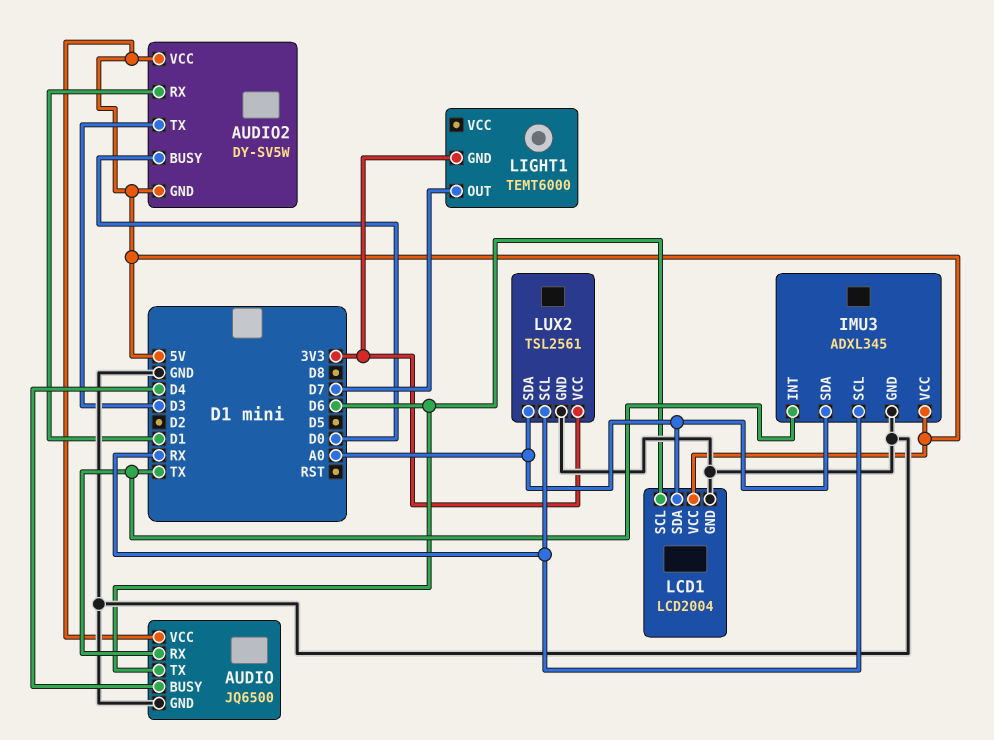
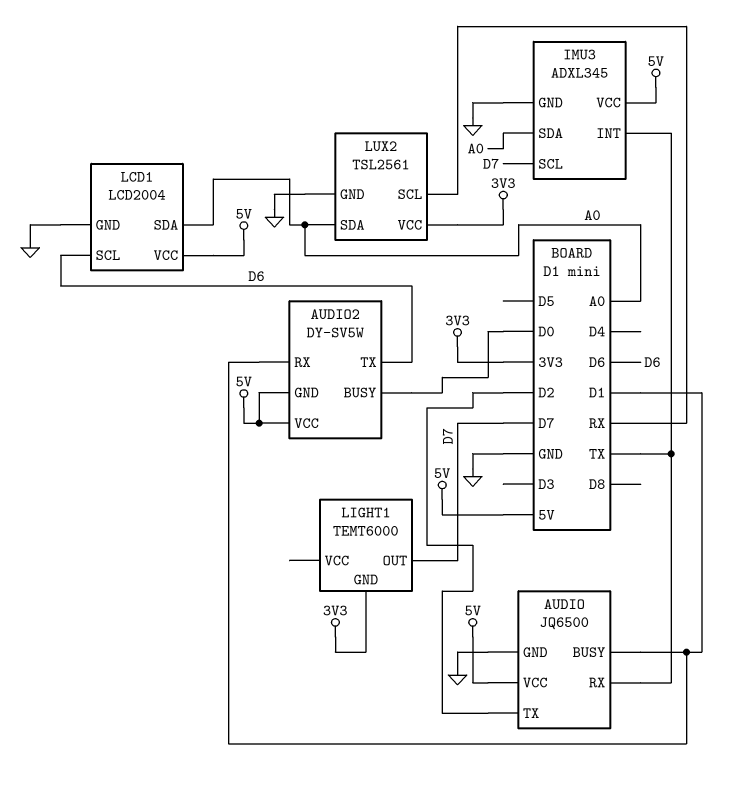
AUDIO pin BUSY: D4 -> D1
AUDIO pin TX: D6 -> D2
AUDIO2 pin TX: D3 -> D6
IMU3 pin SCL: RX -> D7

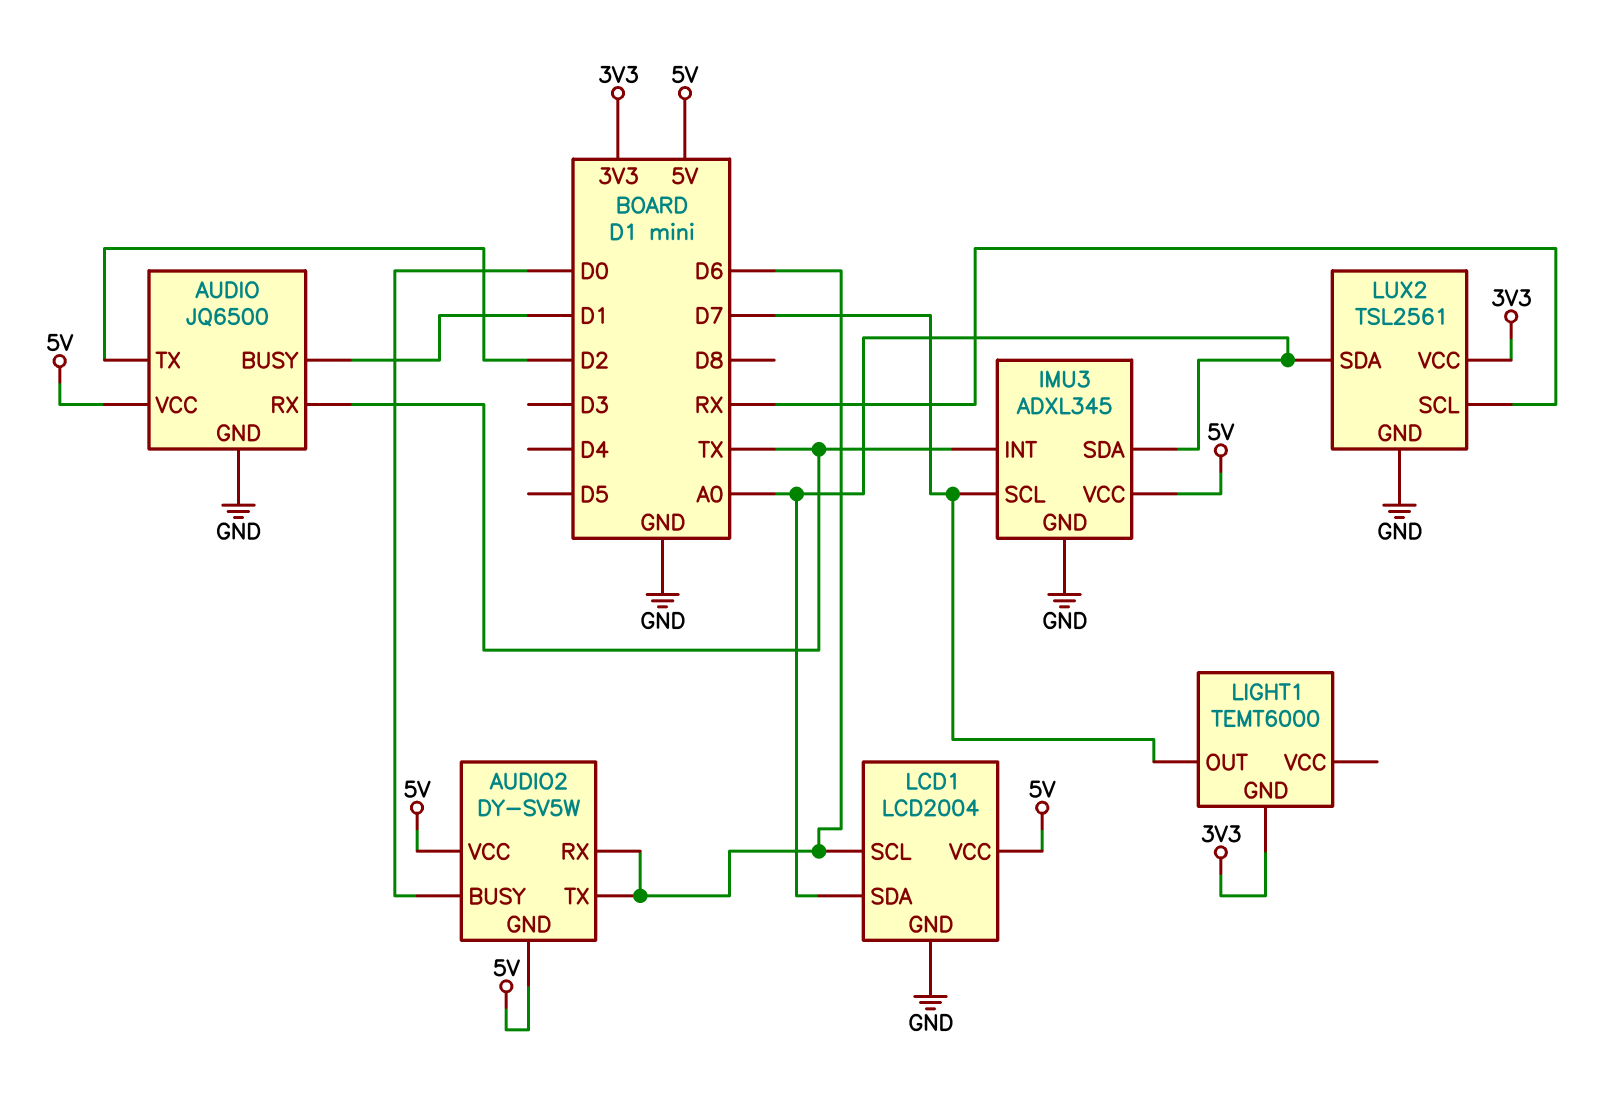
AUDIO2 pin RX: D1 -> D6

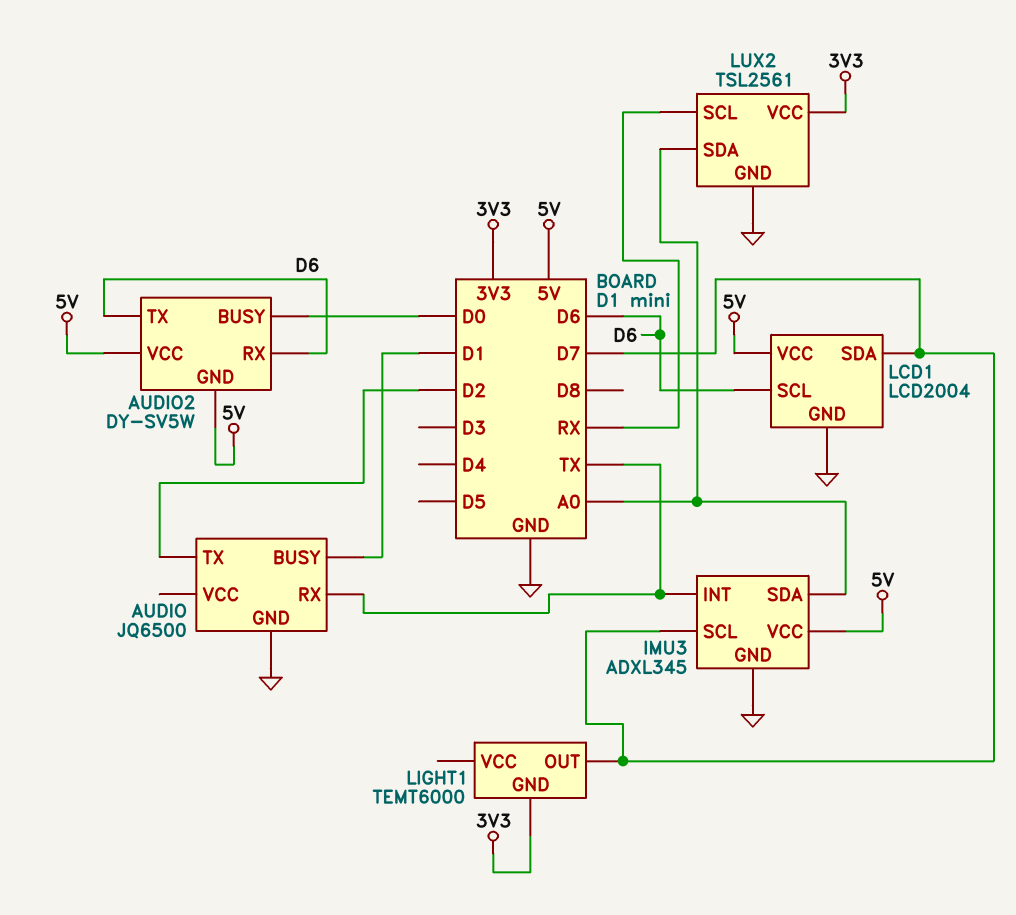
AUDIO pin VCC: 5V -> none
LCD1 pin SDA: A0 -> D7

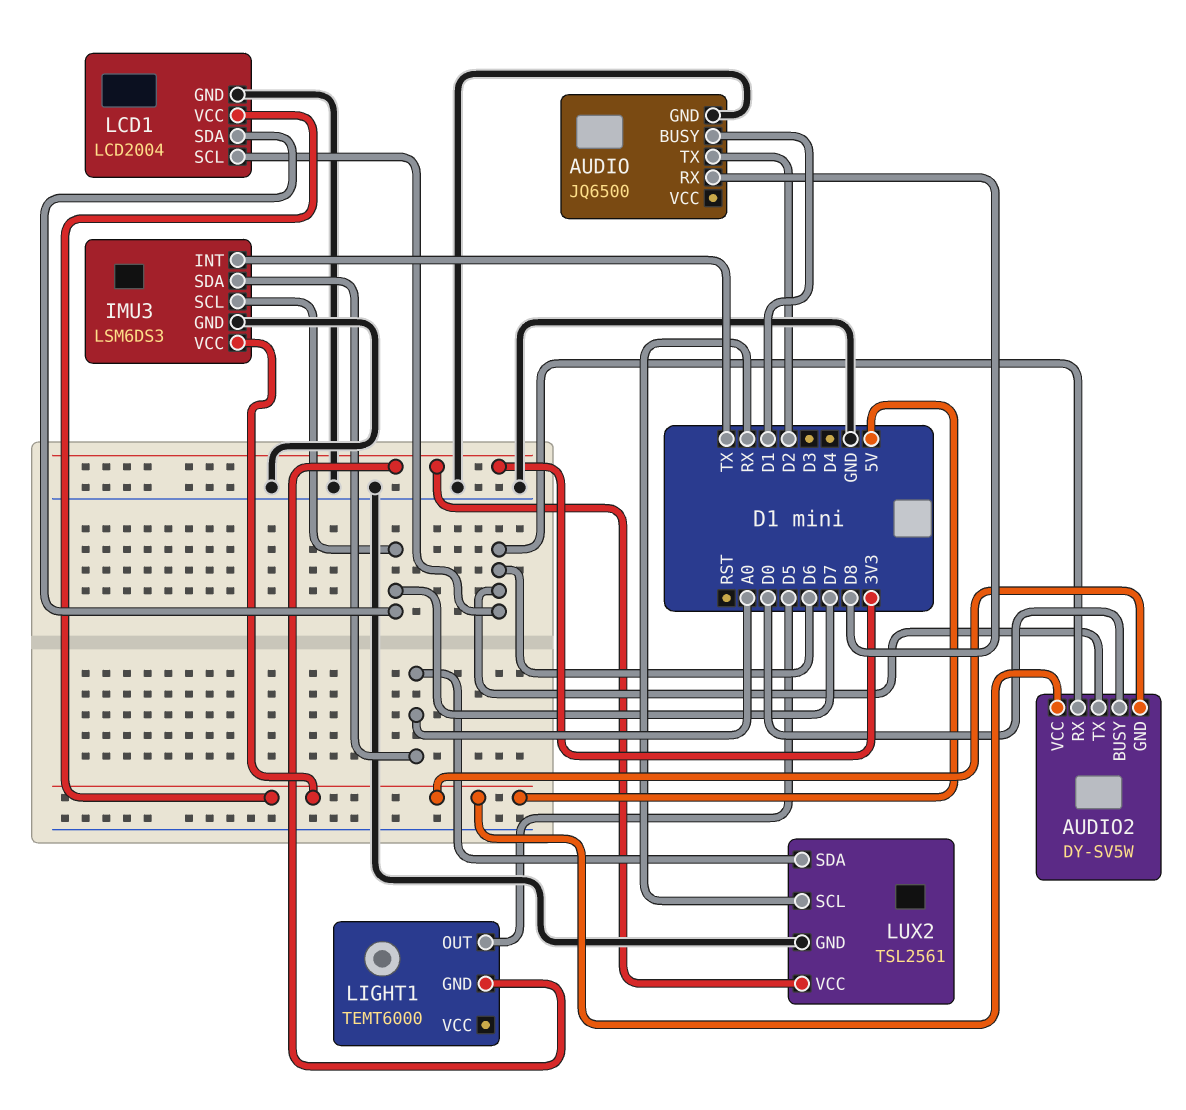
AUDIO pin RX: TX -> D8
IMU3: ADXL345 -> LSM6DS3
LIGHT1 pin OUT: D7 -> D5

